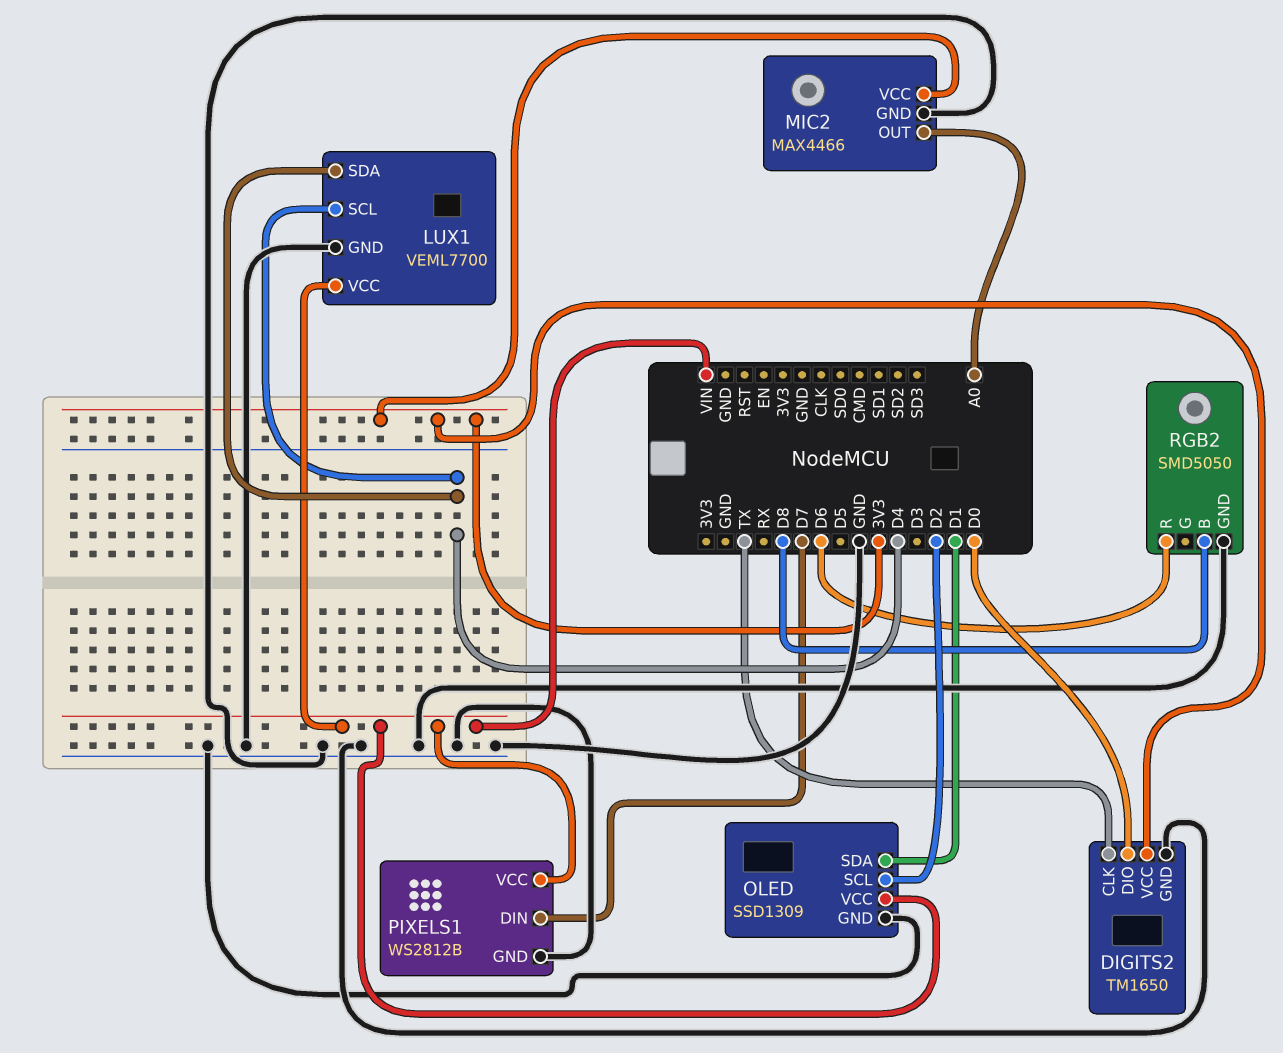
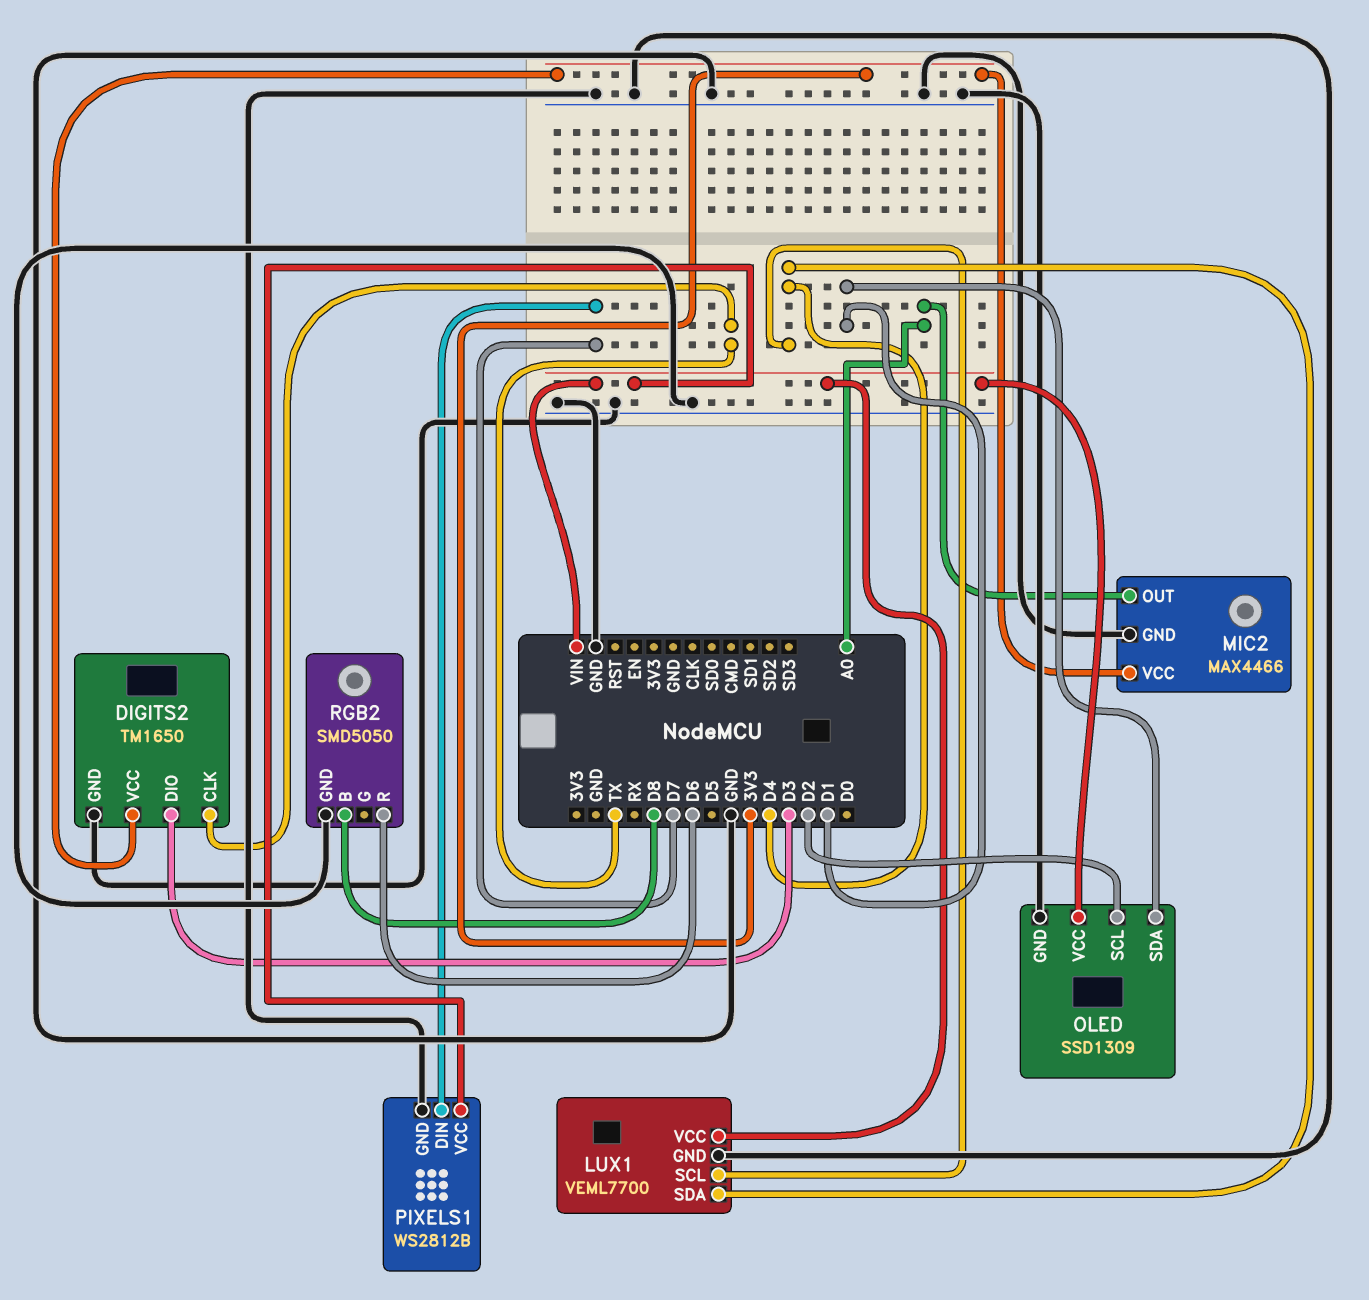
DIGITS2 pin DIO: D0 -> D3

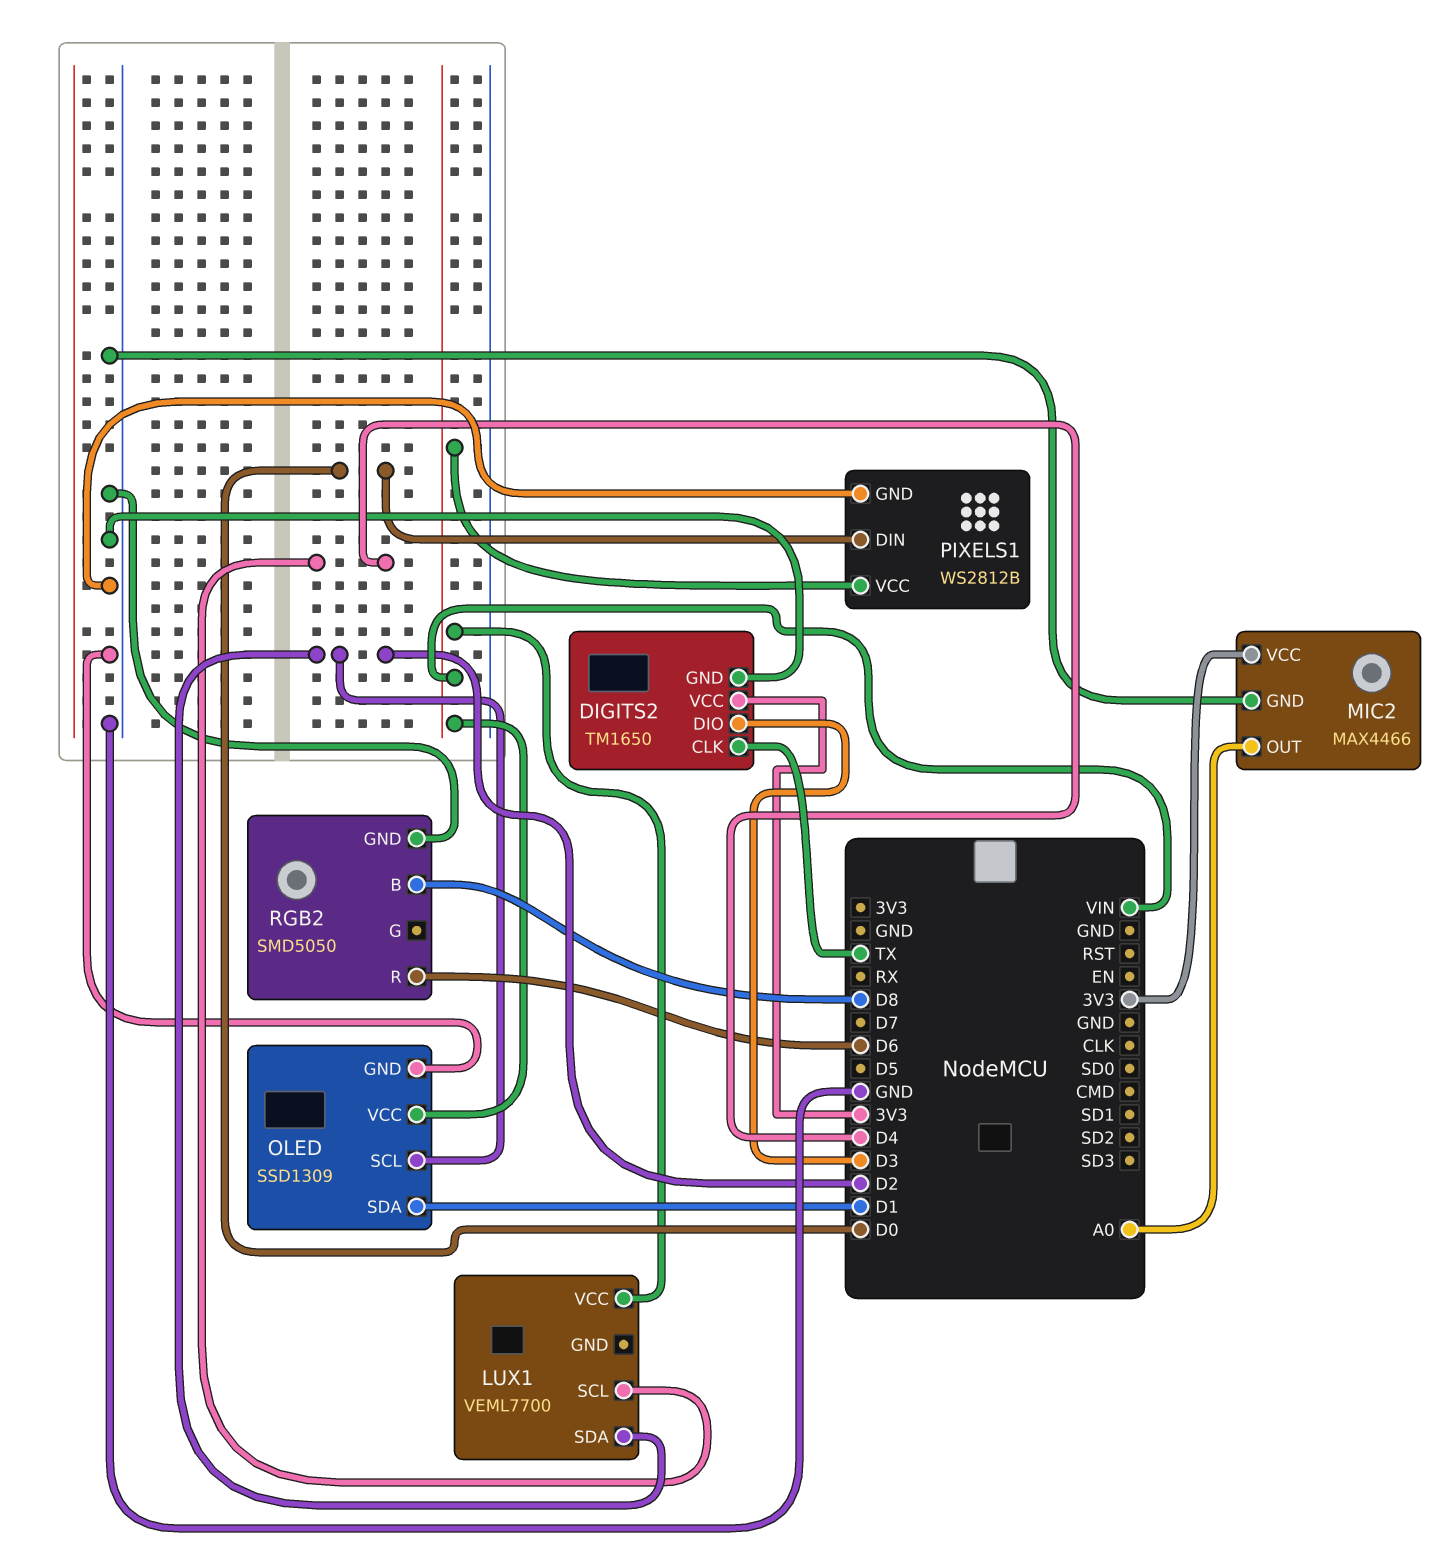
LUX1 pin GND: GND -> none
LUX1 pin SDA: D4 -> D2
PIXELS1 pin DIN: D7 -> D0

